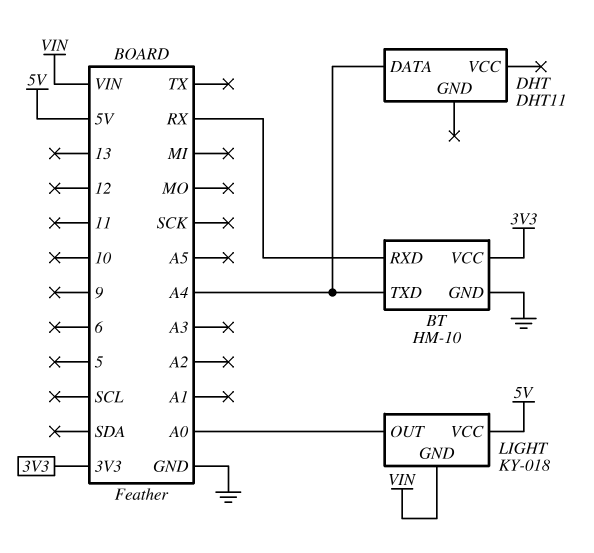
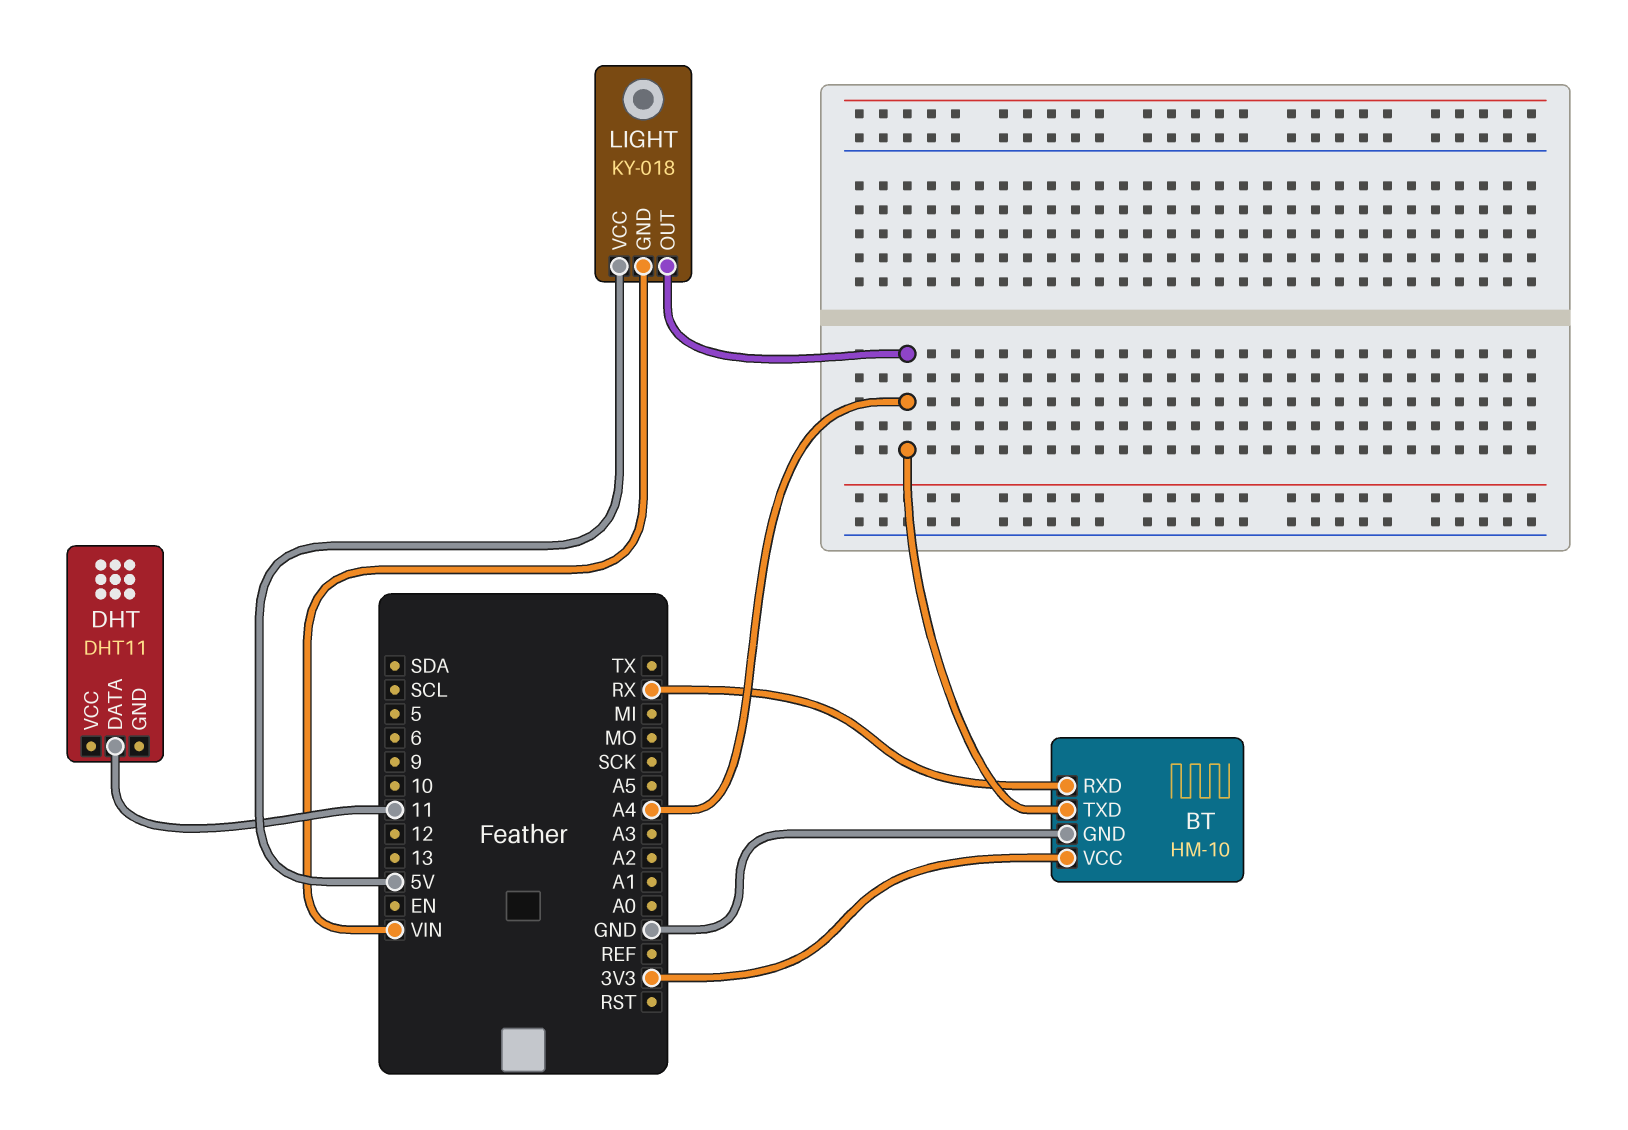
DHT pin DATA: A4 -> 11
LIGHT pin OUT: A0 -> A4

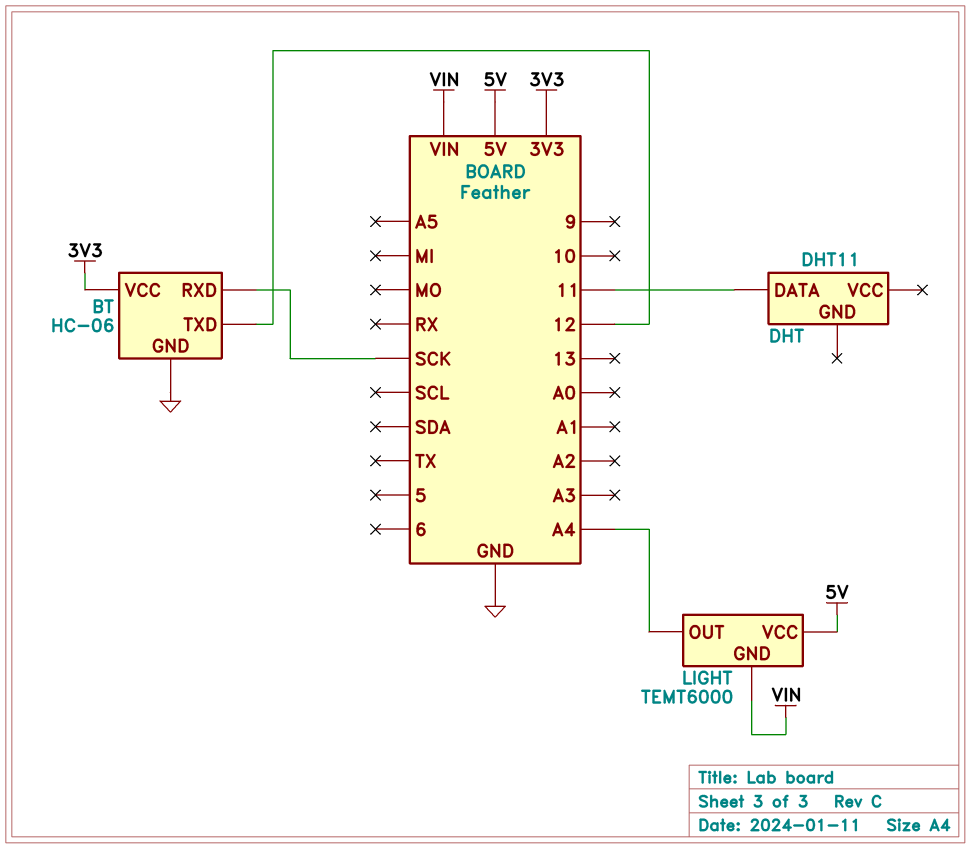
BT: HM-10 -> HC-06
BT pin RXD: RX -> SCK
BT pin TXD: A4 -> 12
LIGHT: KY-018 -> TEMT6000

